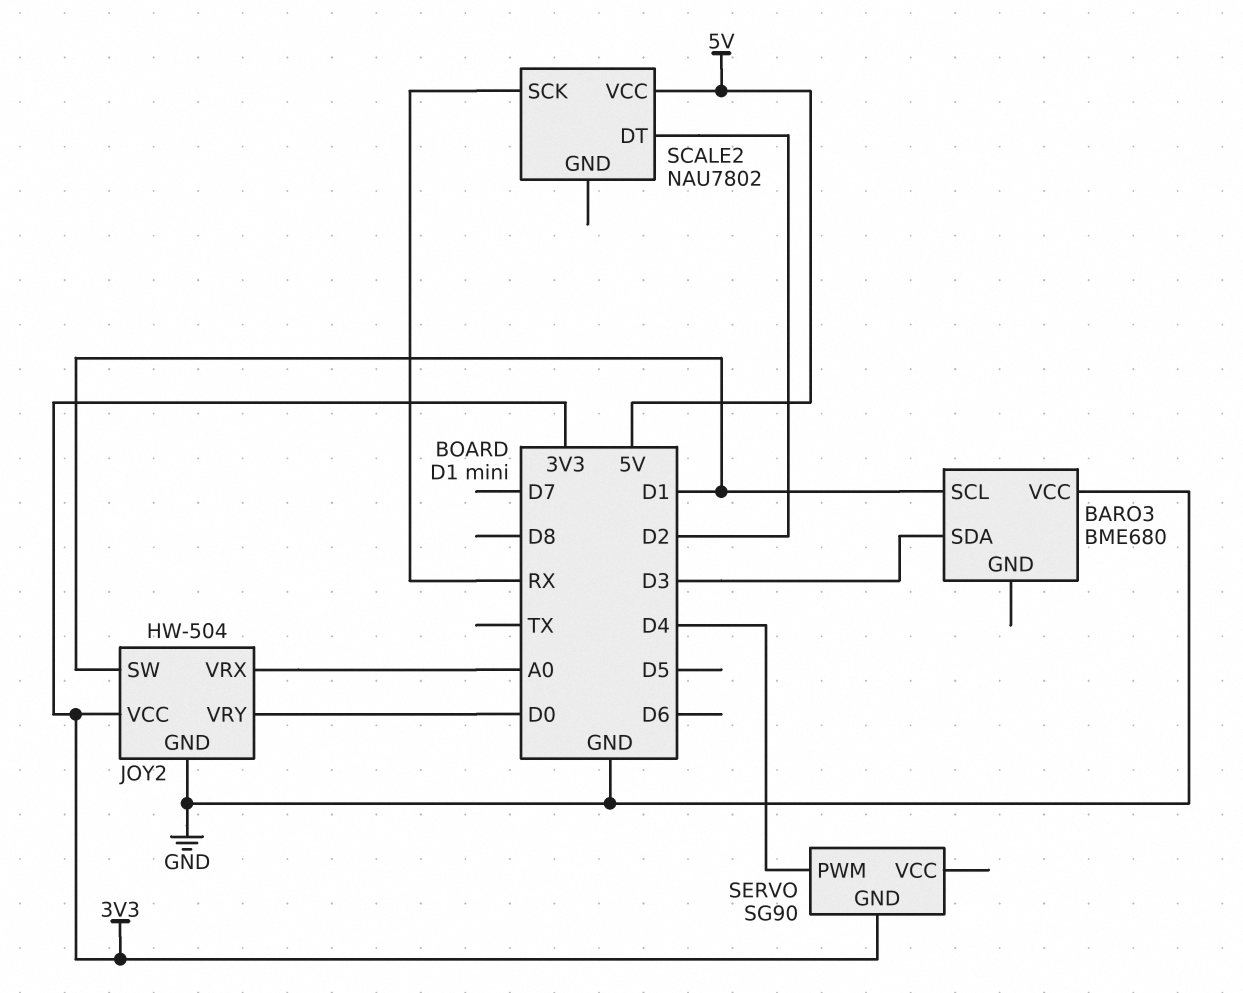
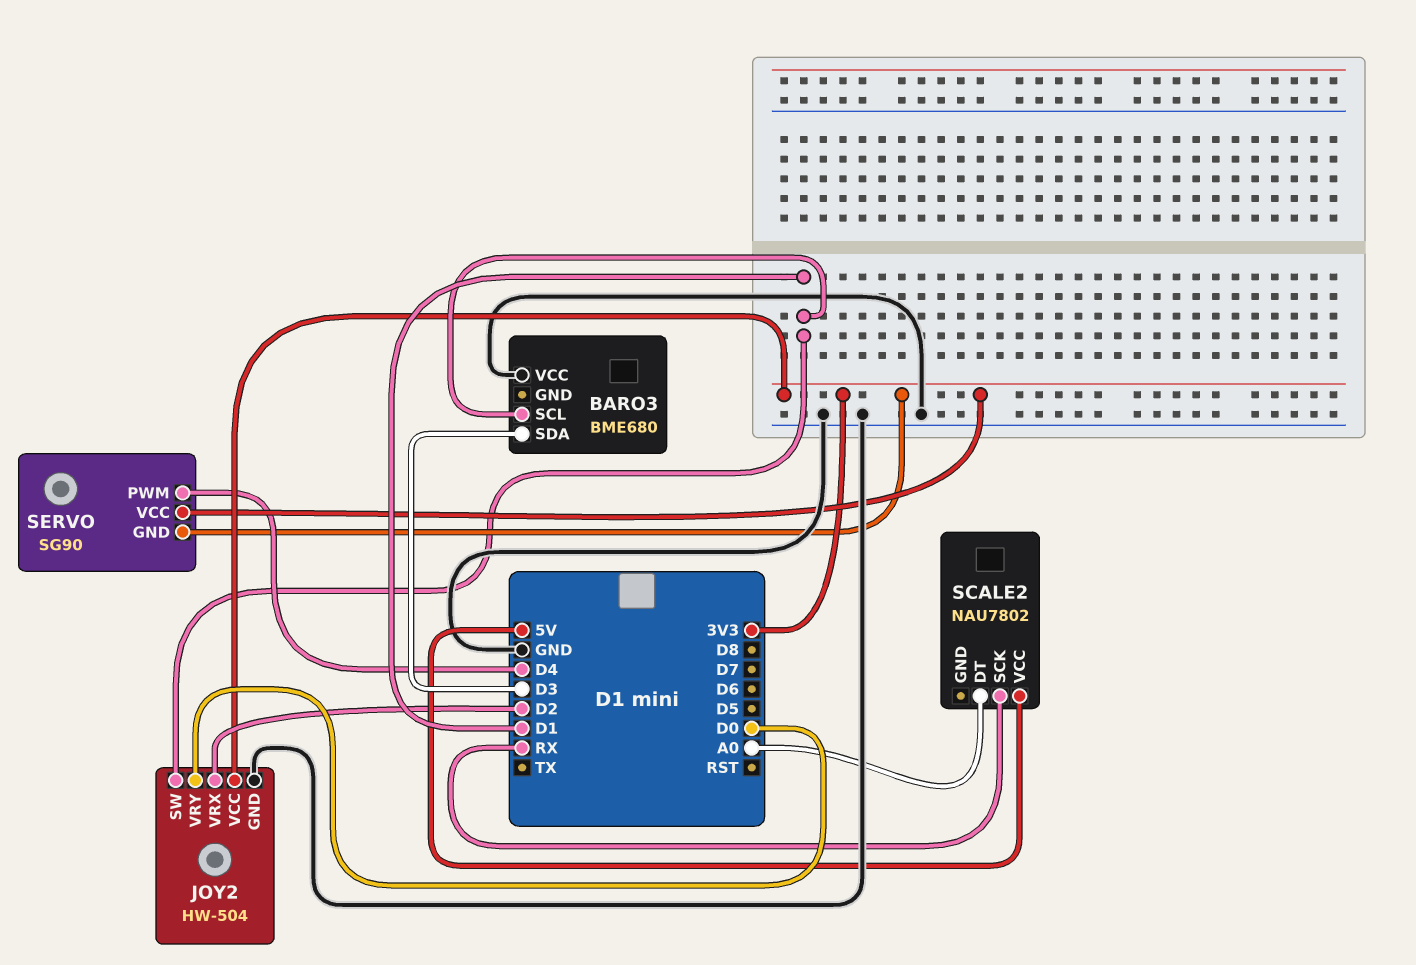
JOY2 pin VRX: A0 -> D2
SCALE2 pin DT: D2 -> A0
SERVO pin VCC: none -> 3V3

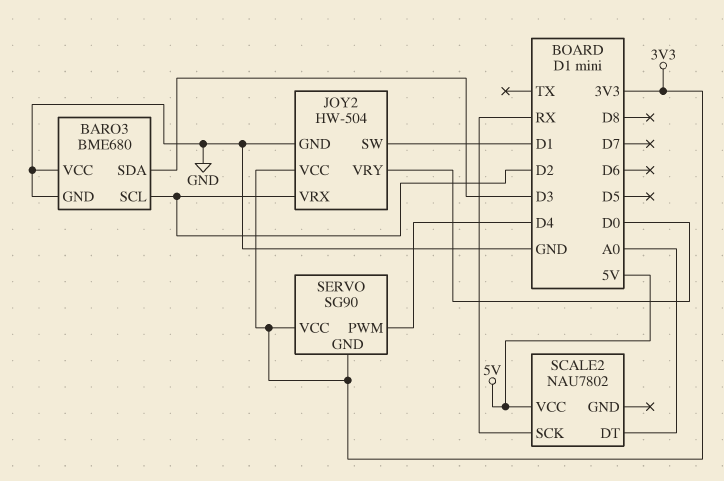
BARO3 pin GND: none -> GND
BARO3 pin SCL: D1 -> D2

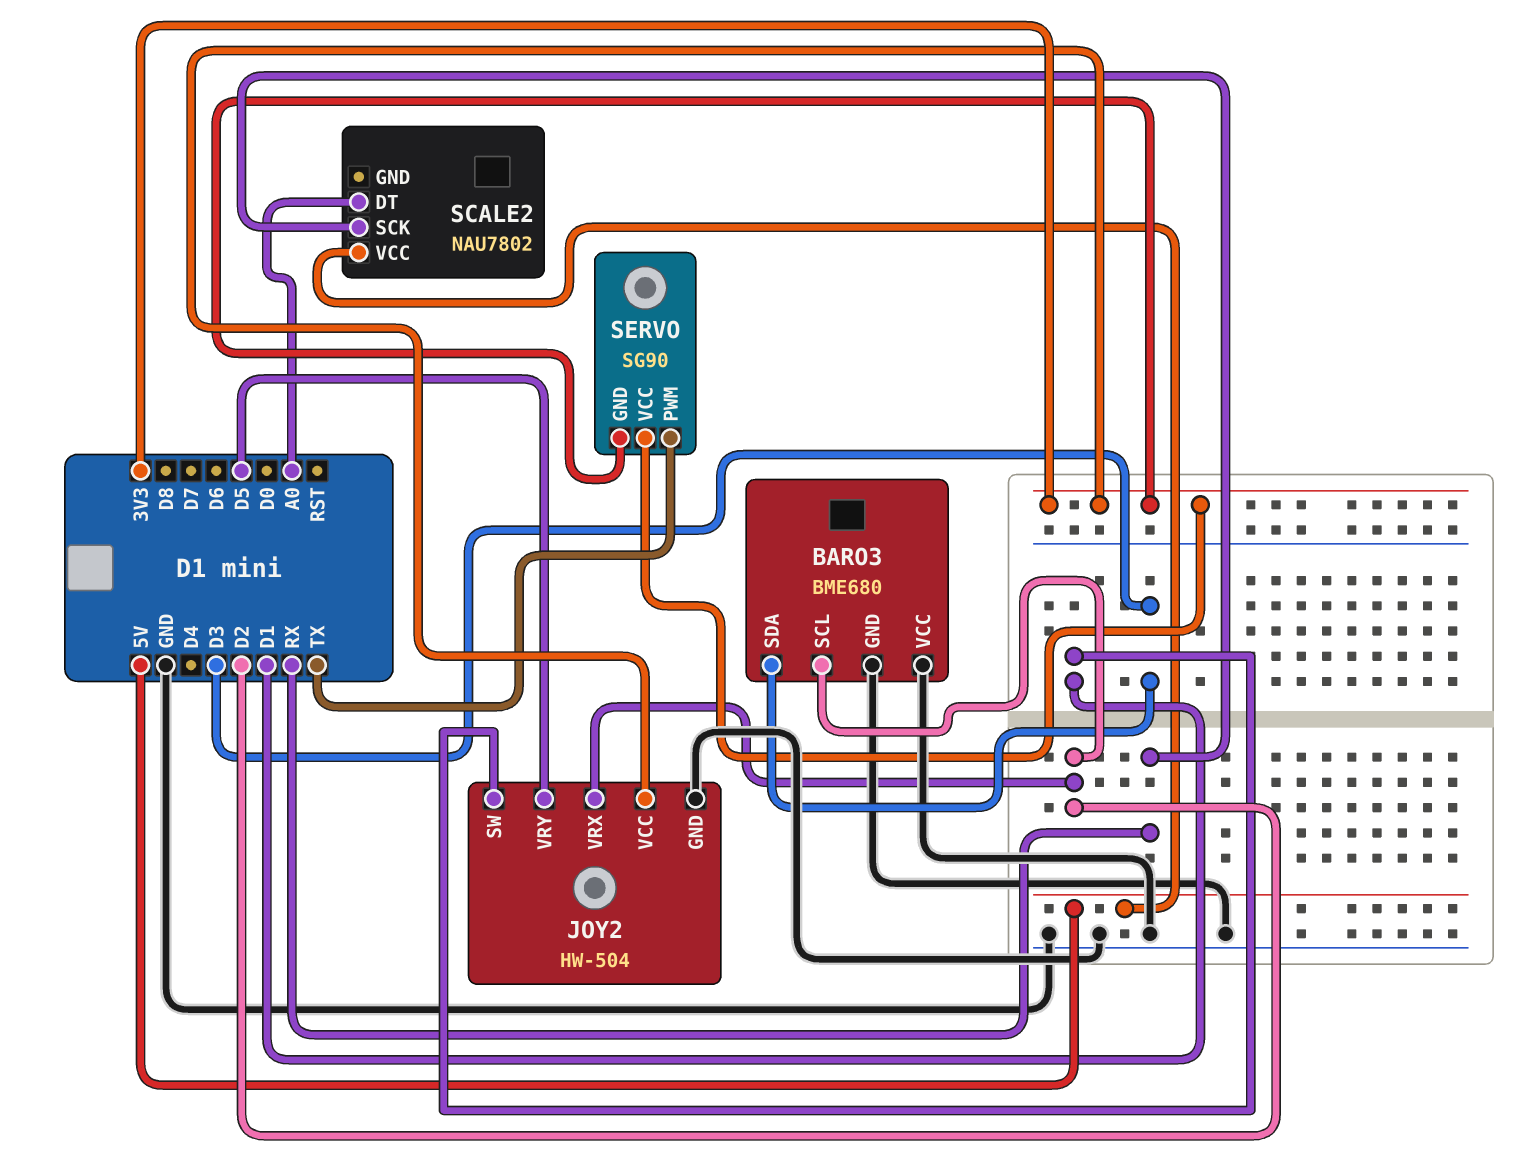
JOY2 pin VRY: D0 -> D5
SERVO pin PWM: D4 -> TX

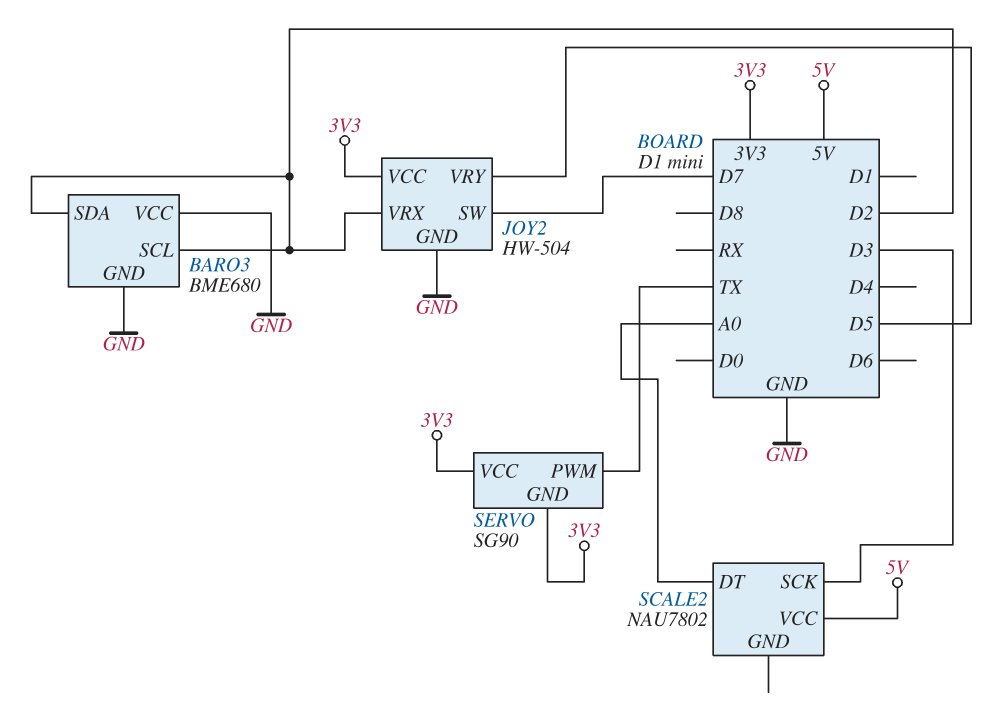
BARO3 pin SDA: D3 -> D2
JOY2 pin SW: D1 -> D7
SCALE2 pin SCK: RX -> D3

